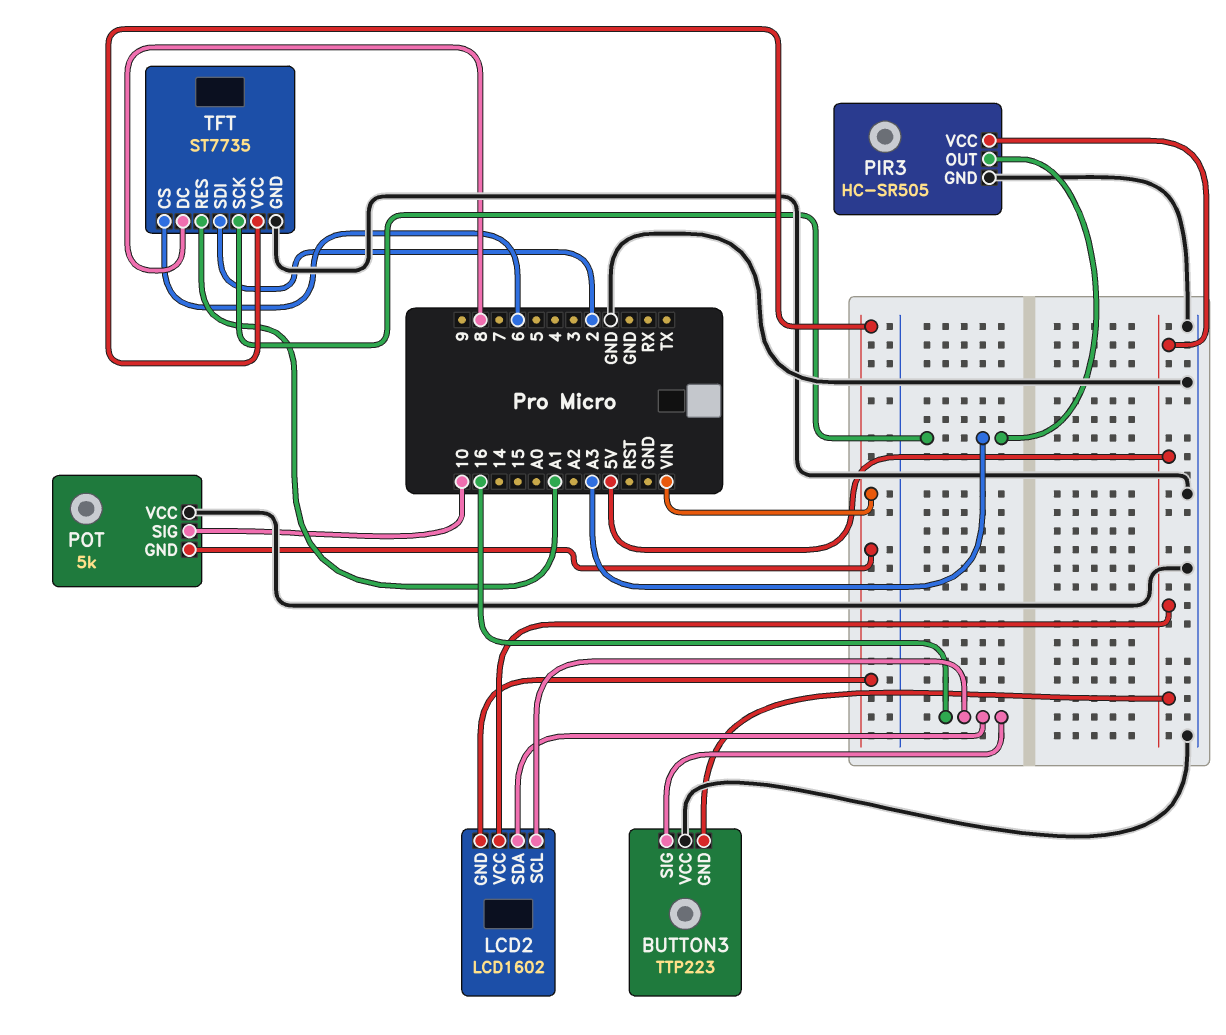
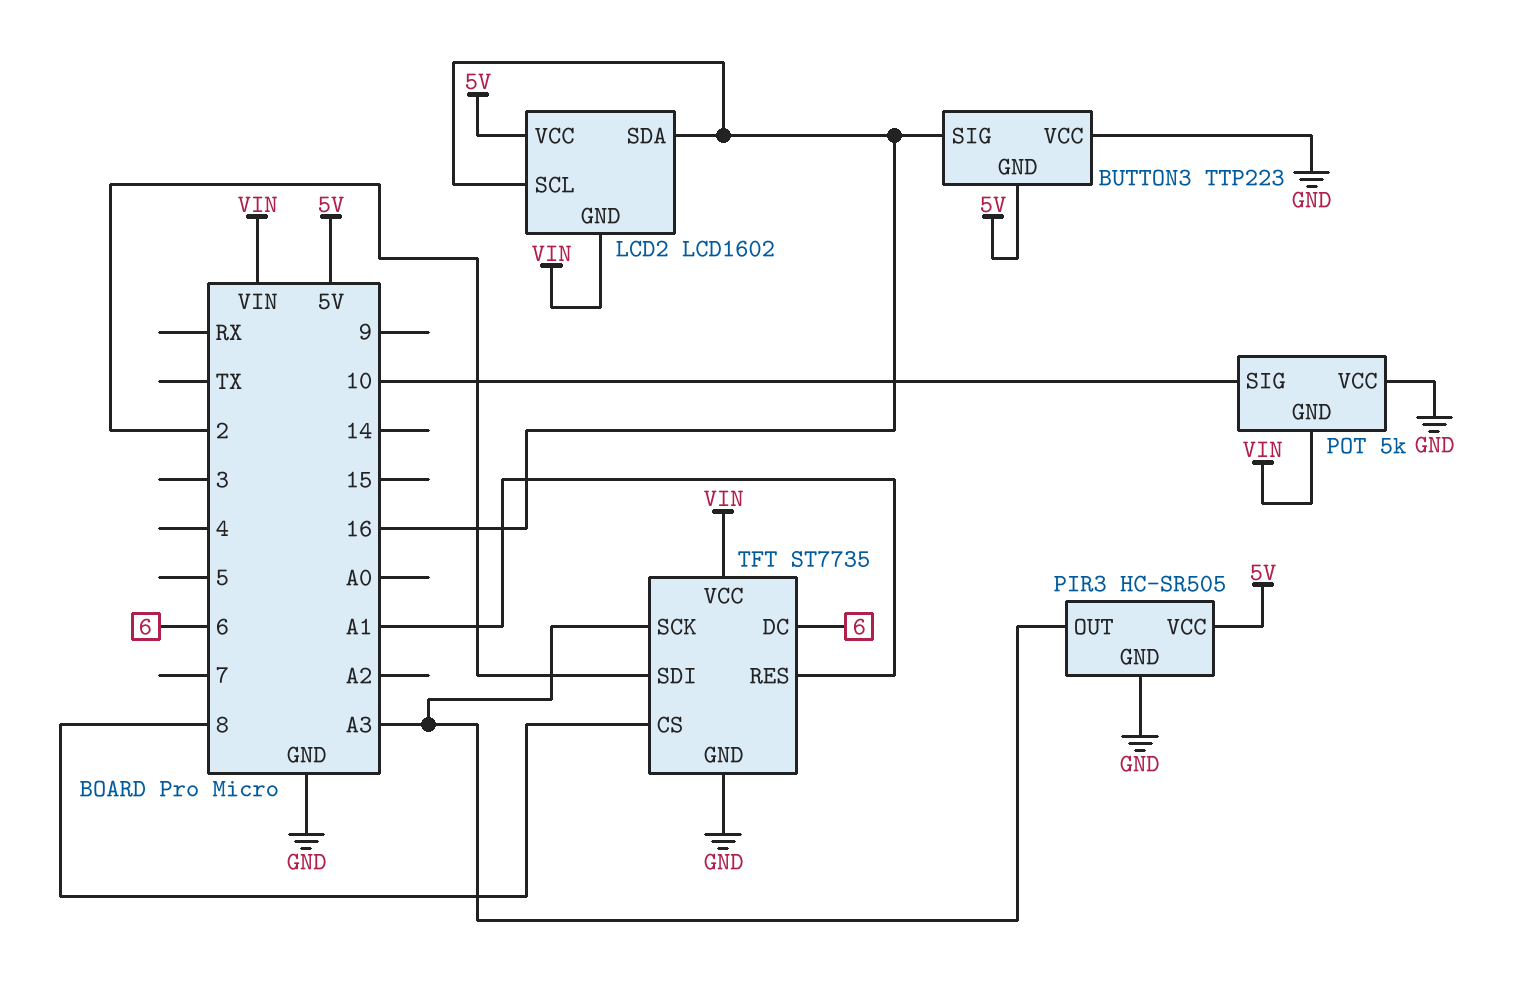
TFT pin CS: 6 -> 8
TFT pin DC: 8 -> 6

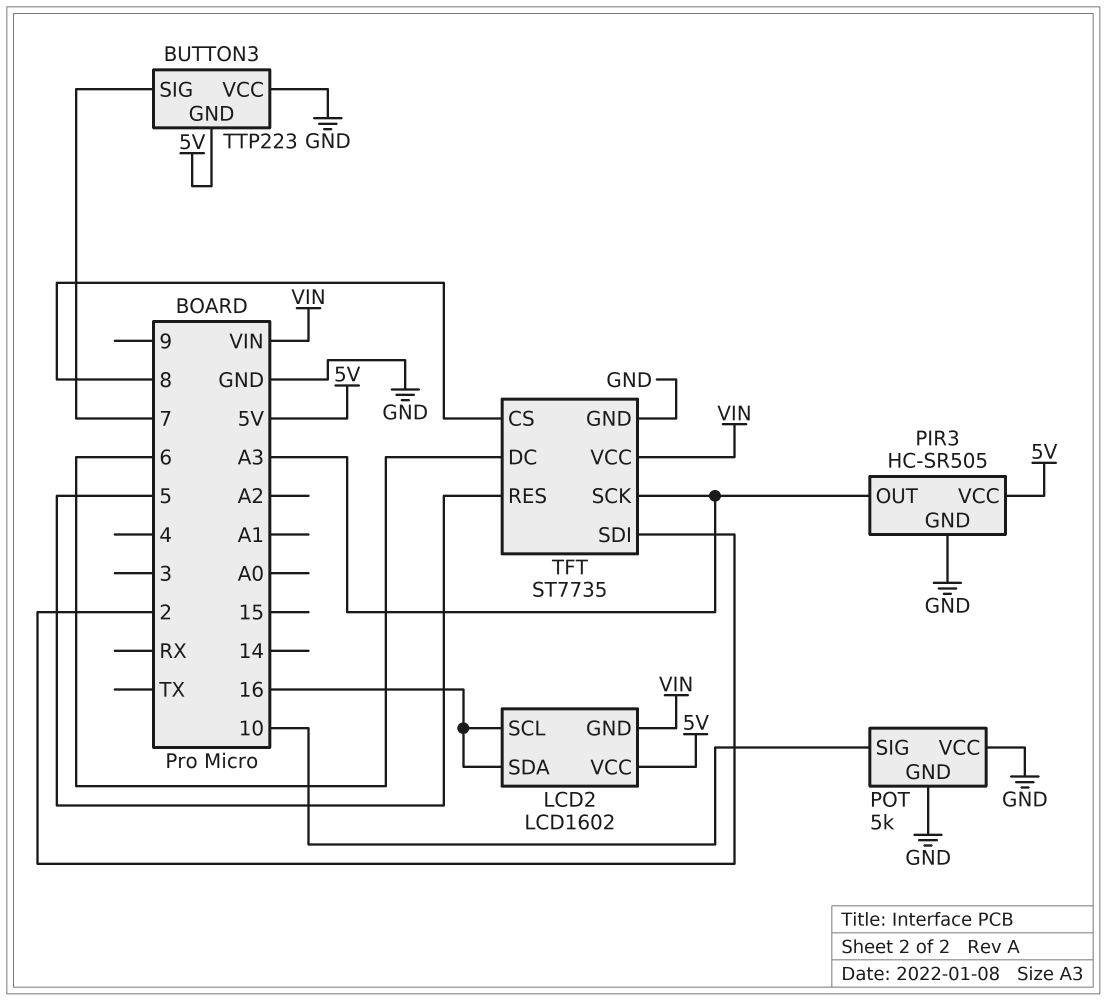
BUTTON3 pin SIG: 16 -> 7
POT pin GND: VIN -> GND
TFT pin RES: A1 -> 5

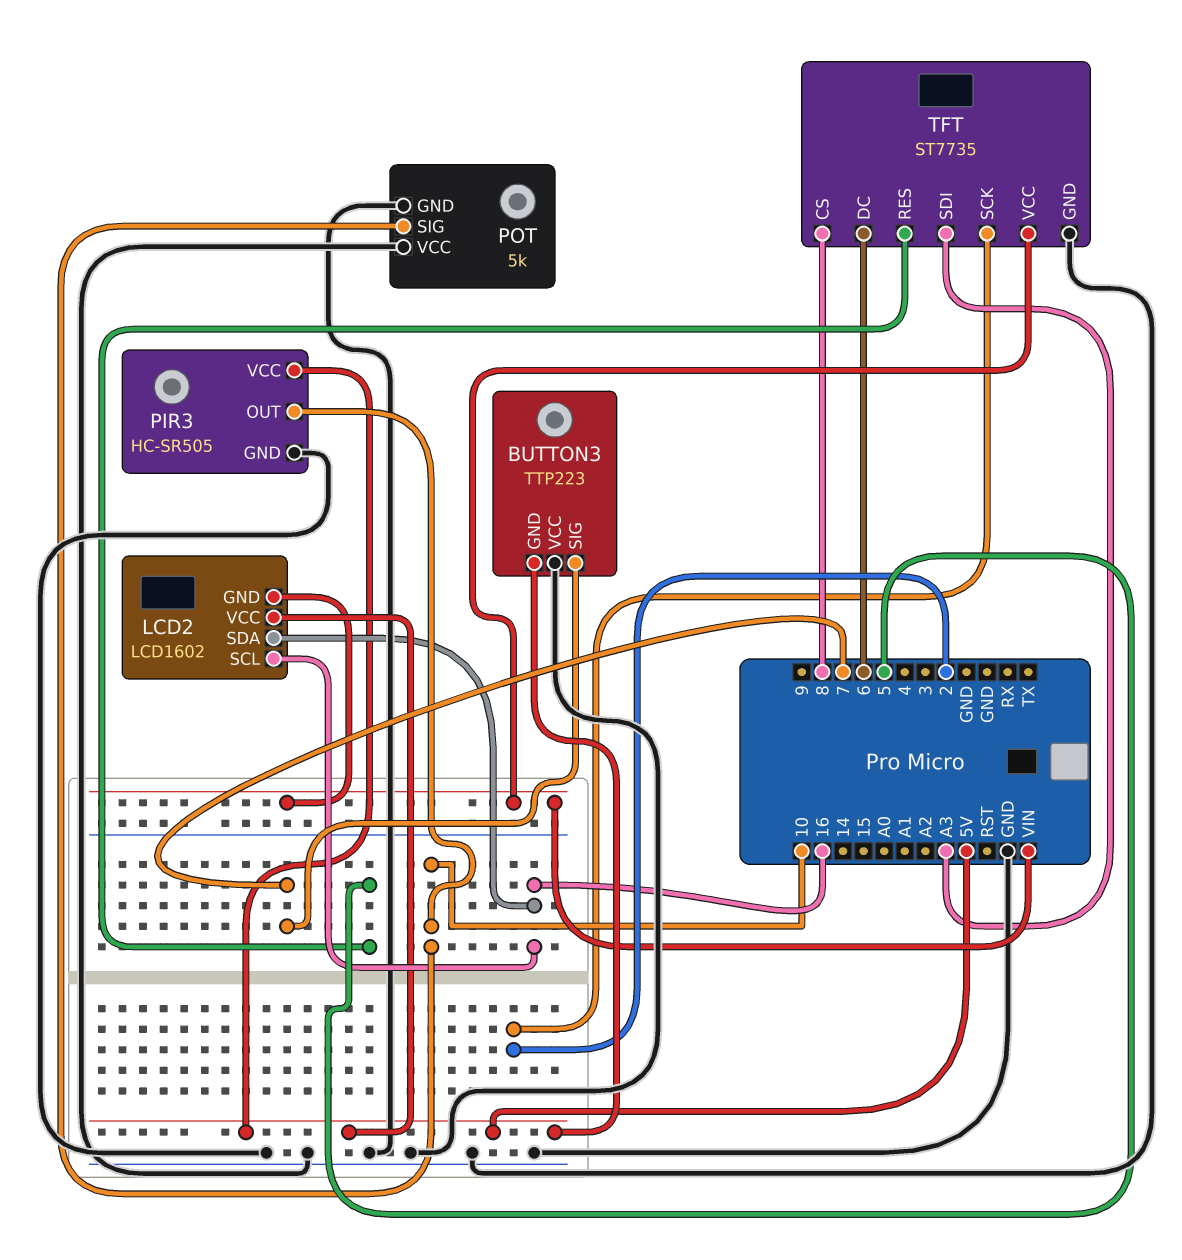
PIR3 pin OUT: A3 -> 10
TFT pin SCK: A3 -> 2
TFT pin SDI: 2 -> A3

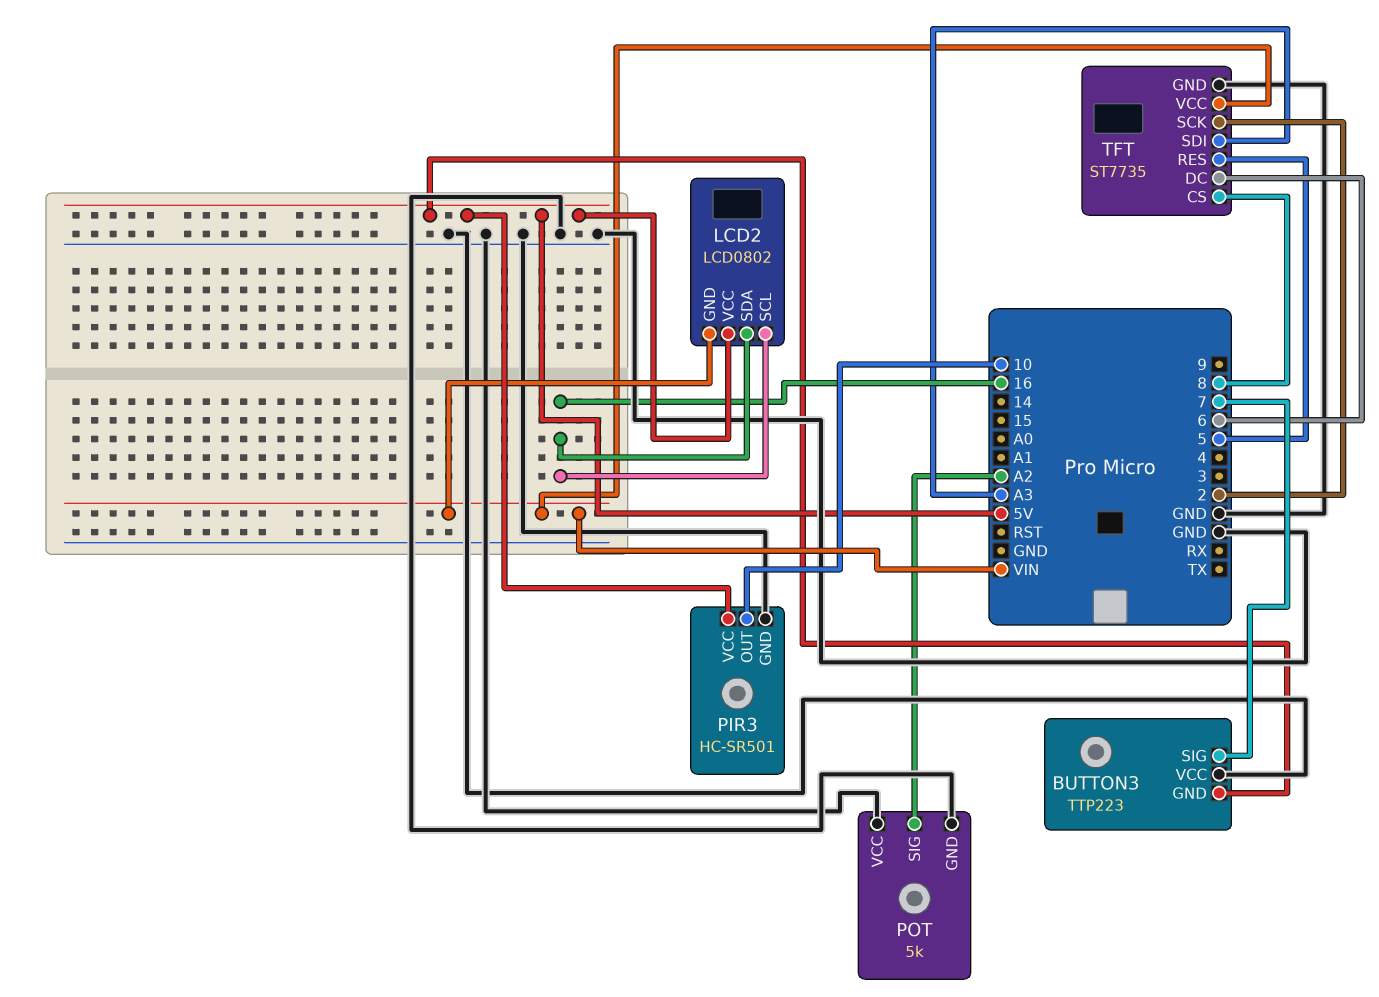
LCD2: LCD1602 -> LCD0802
PIR3: HC-SR505 -> HC-SR501
POT pin SIG: 10 -> A2

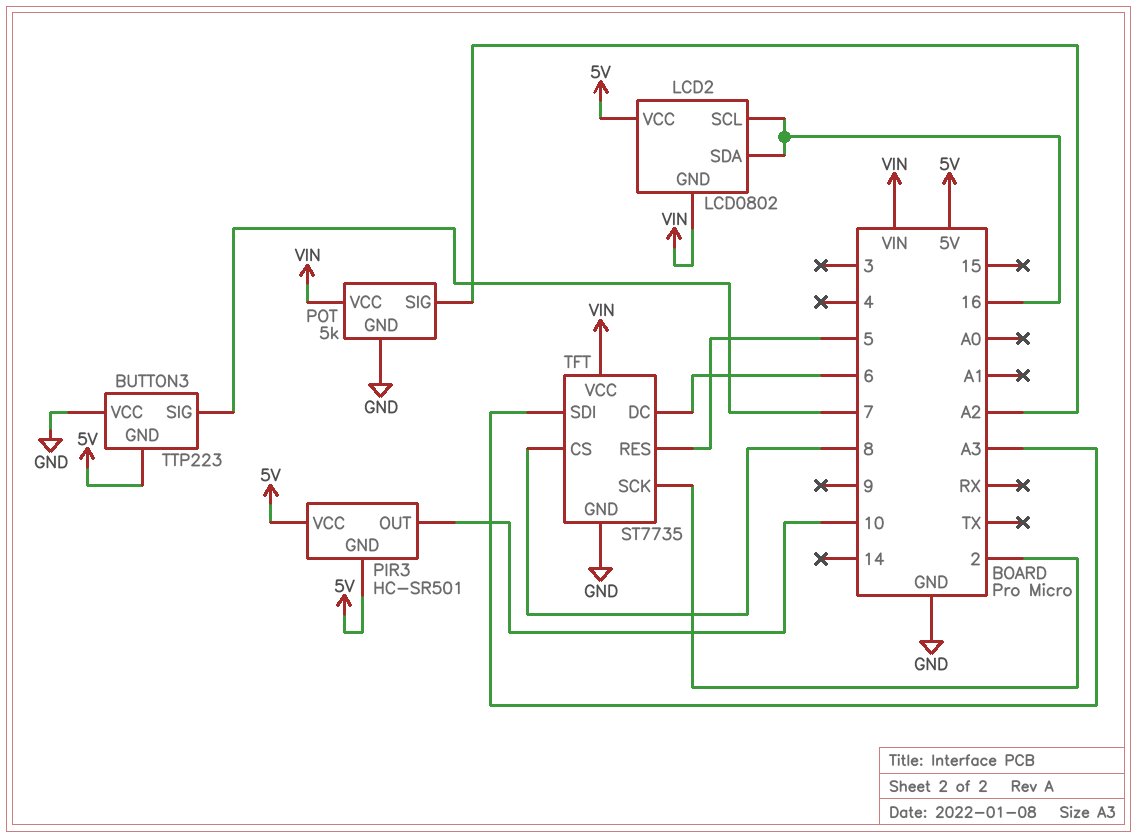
PIR3 pin GND: GND -> 5V
POT pin VCC: GND -> VIN

